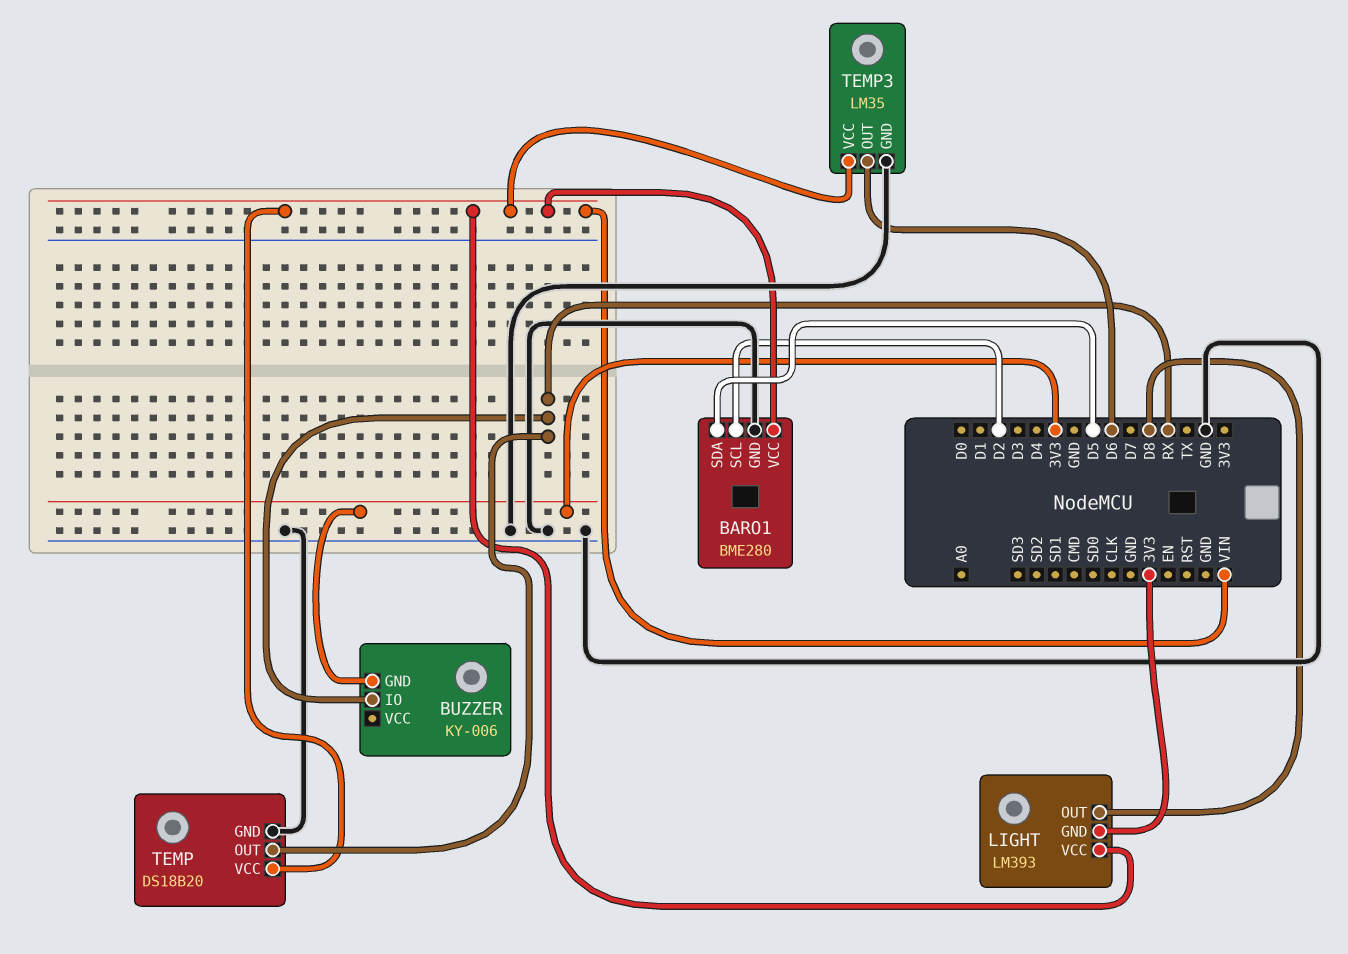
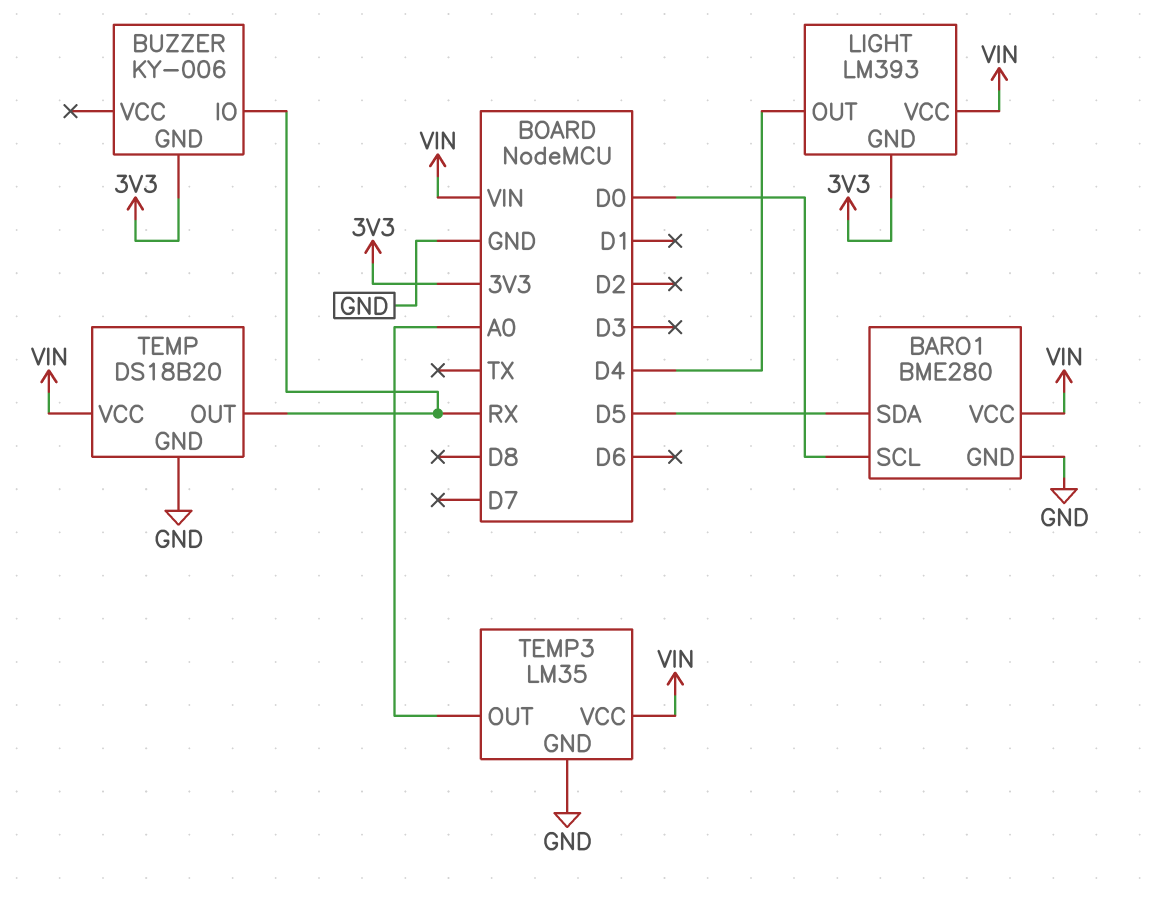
BARO1 pin SCL: D2 -> D0
LIGHT pin OUT: D8 -> D4
TEMP3 pin OUT: D6 -> A0

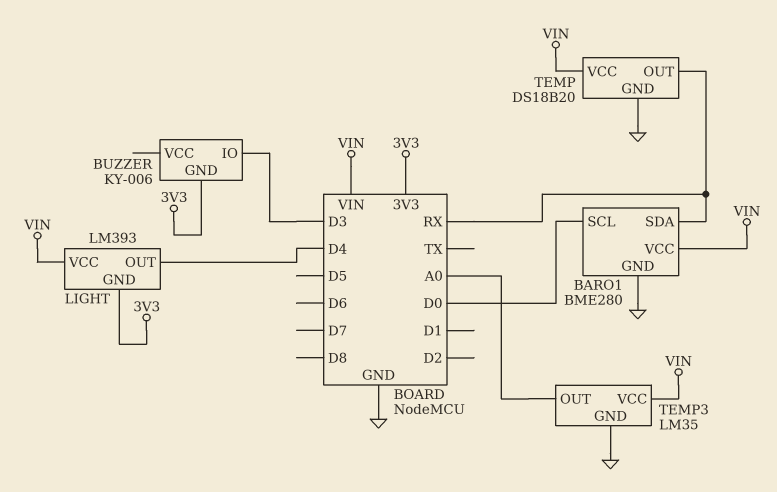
BARO1 pin SDA: D5 -> RX
BUZZER pin IO: RX -> D3

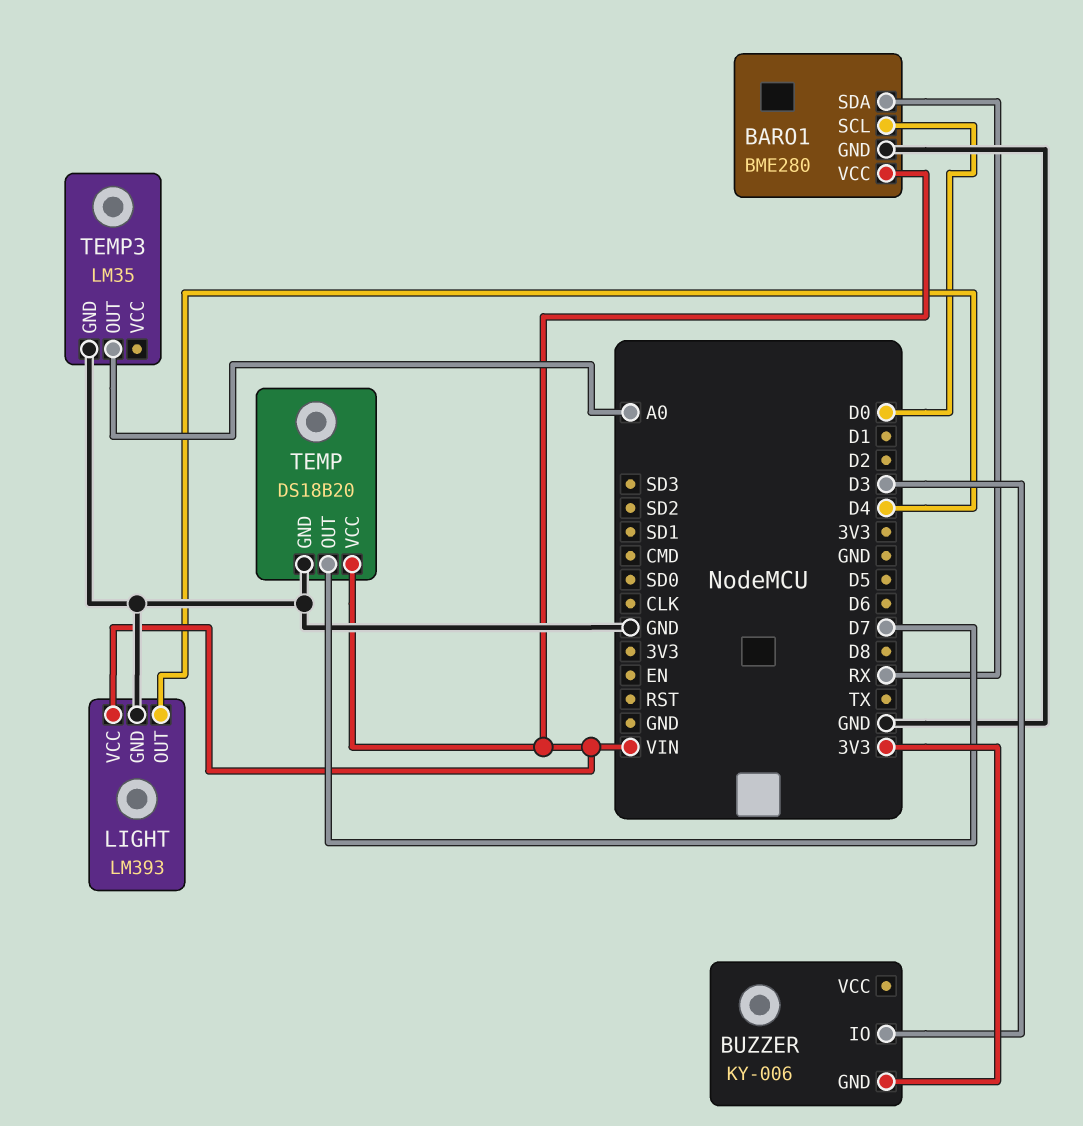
LIGHT pin GND: 3V3 -> GND
TEMP pin OUT: RX -> D7
TEMP3 pin VCC: VIN -> none

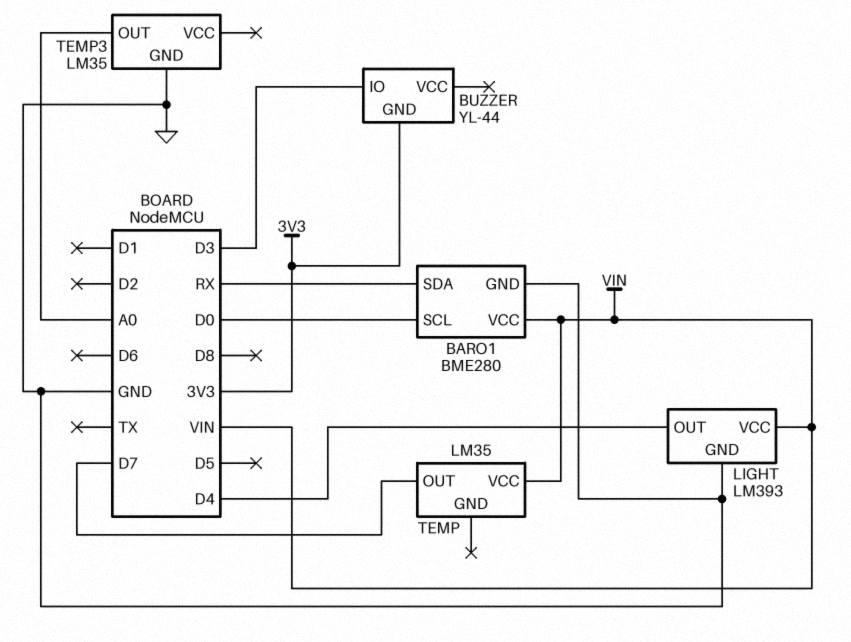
BUZZER: KY-006 -> YL-44
TEMP: DS18B20 -> LM35
TEMP pin GND: GND -> none

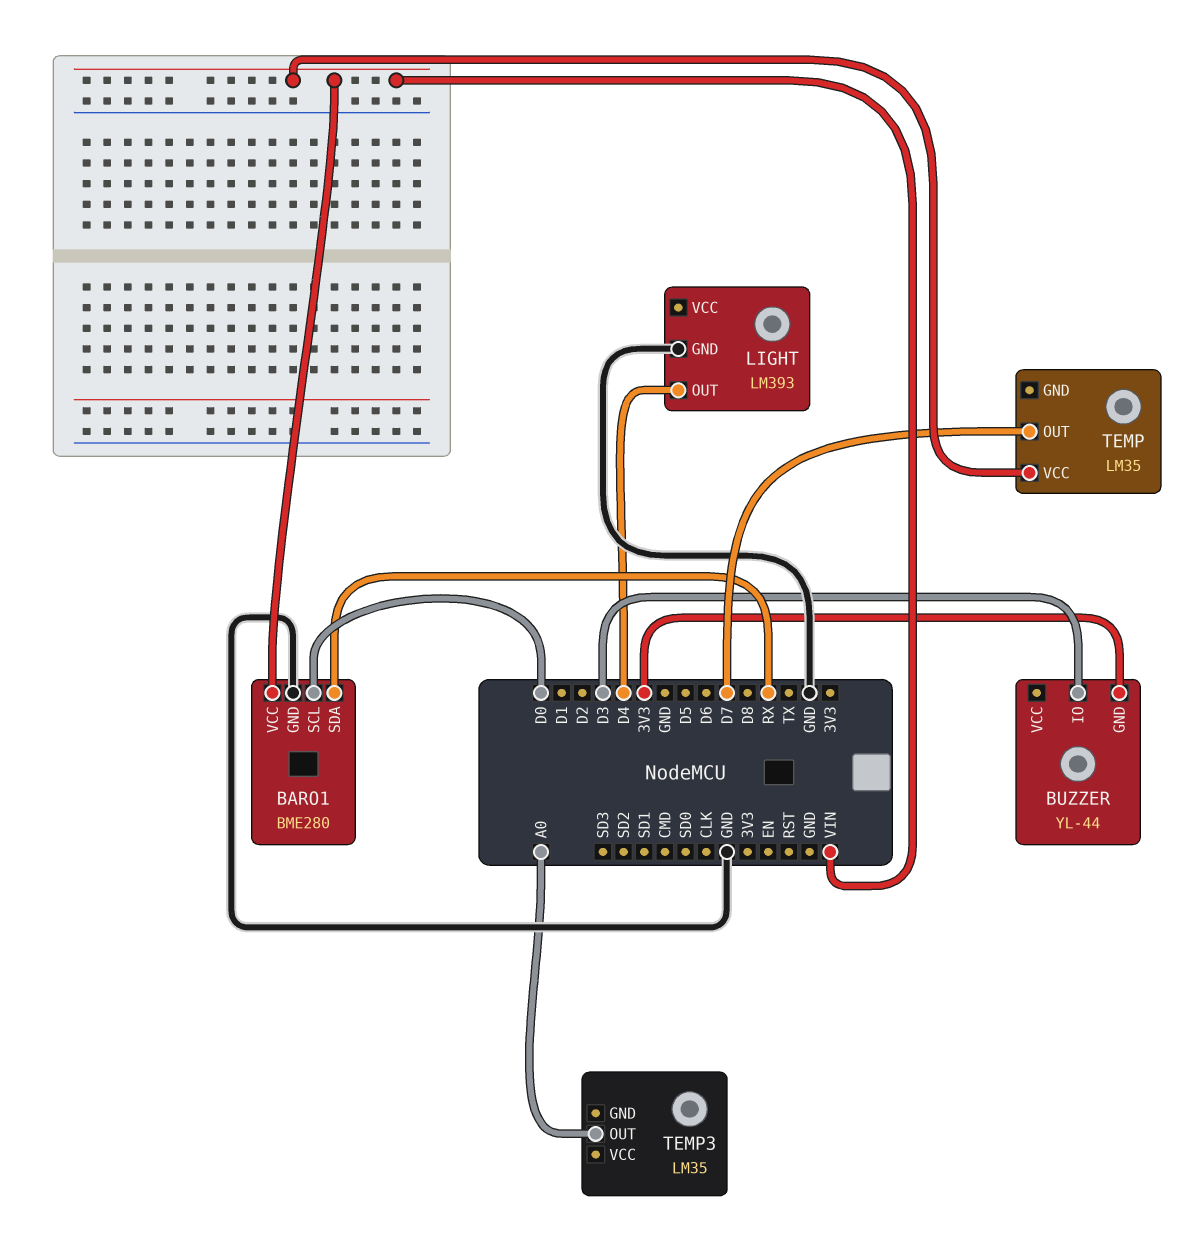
LIGHT pin VCC: VIN -> none
TEMP3 pin GND: GND -> none

